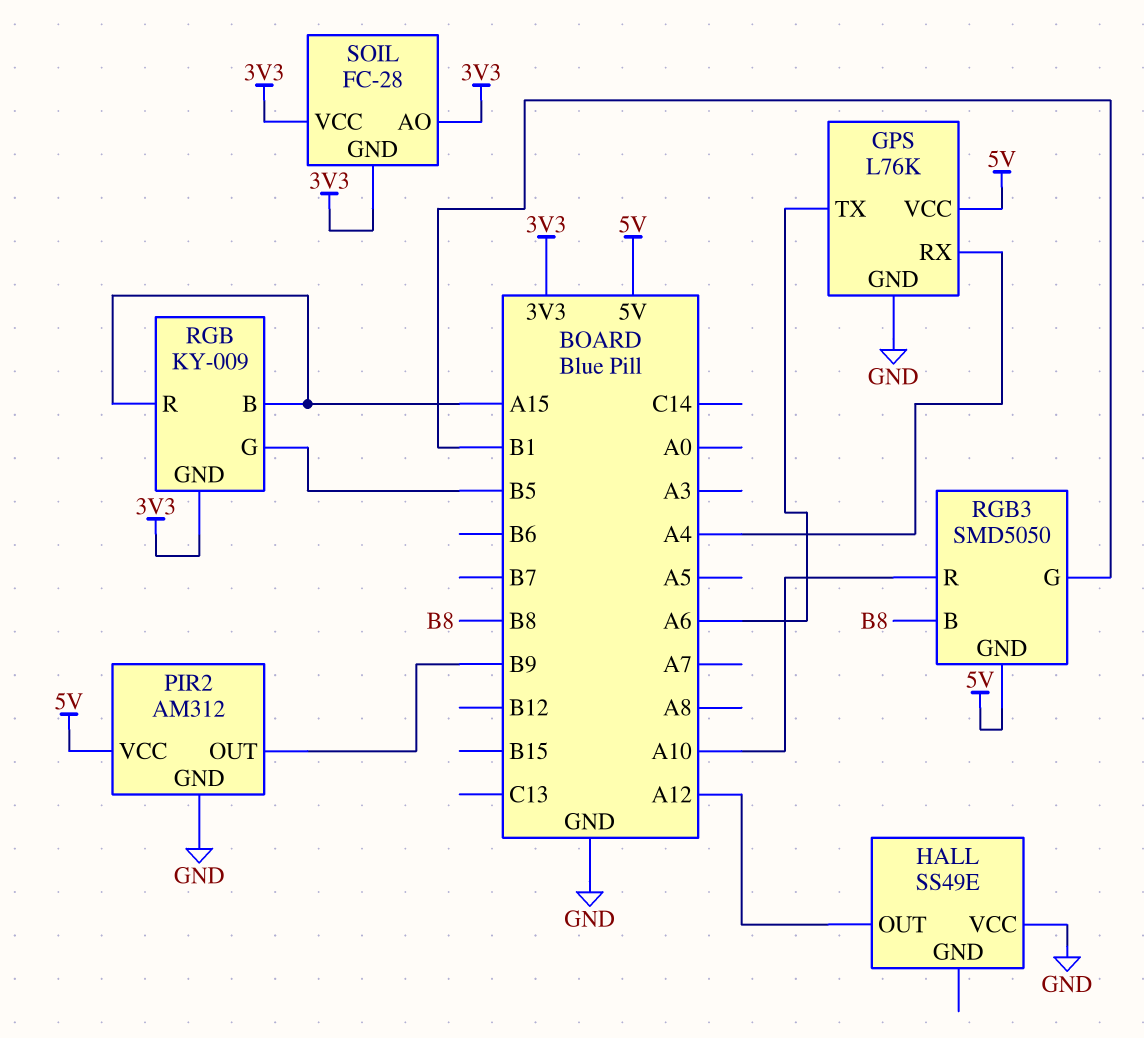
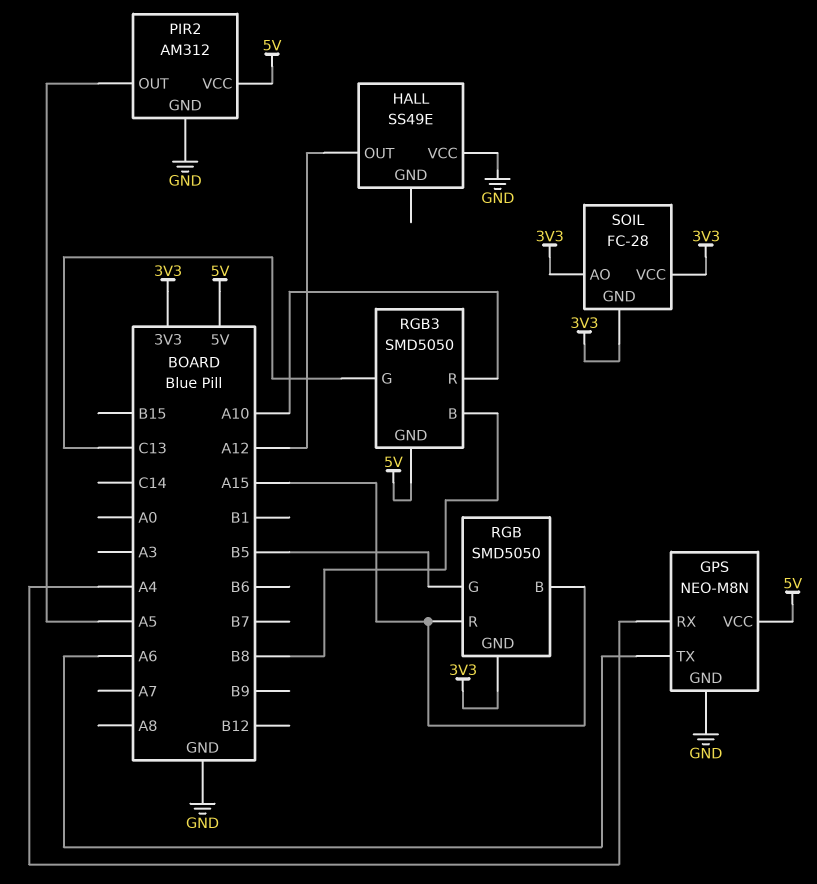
GPS: L76K -> NEO-M8N
PIR2 pin OUT: B9 -> A5
RGB: KY-009 -> SMD5050
RGB3 pin G: B1 -> C13

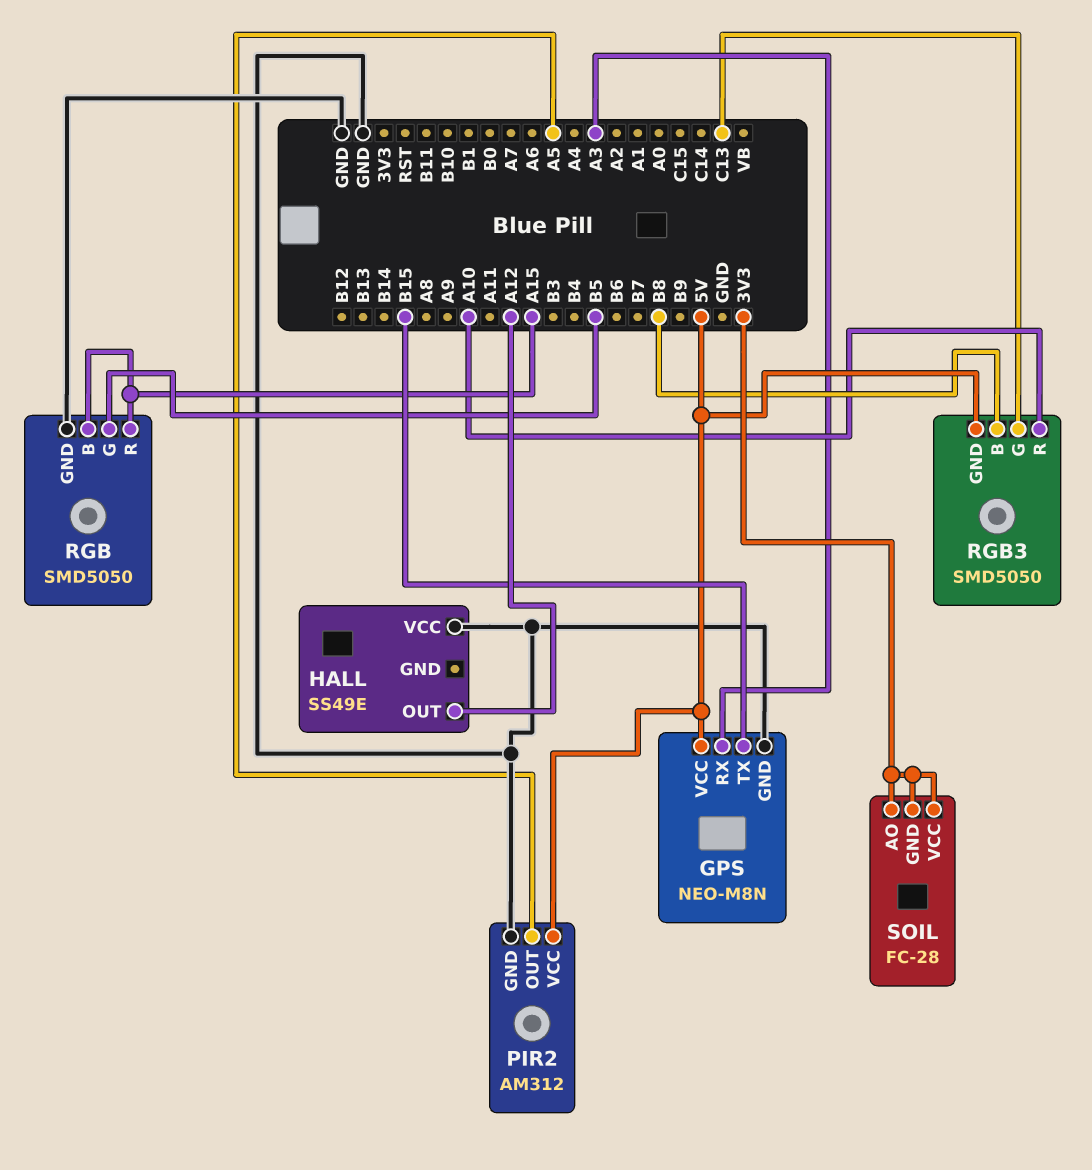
GPS pin RX: A4 -> A3
GPS pin TX: A6 -> B15
RGB pin GND: 3V3 -> GND

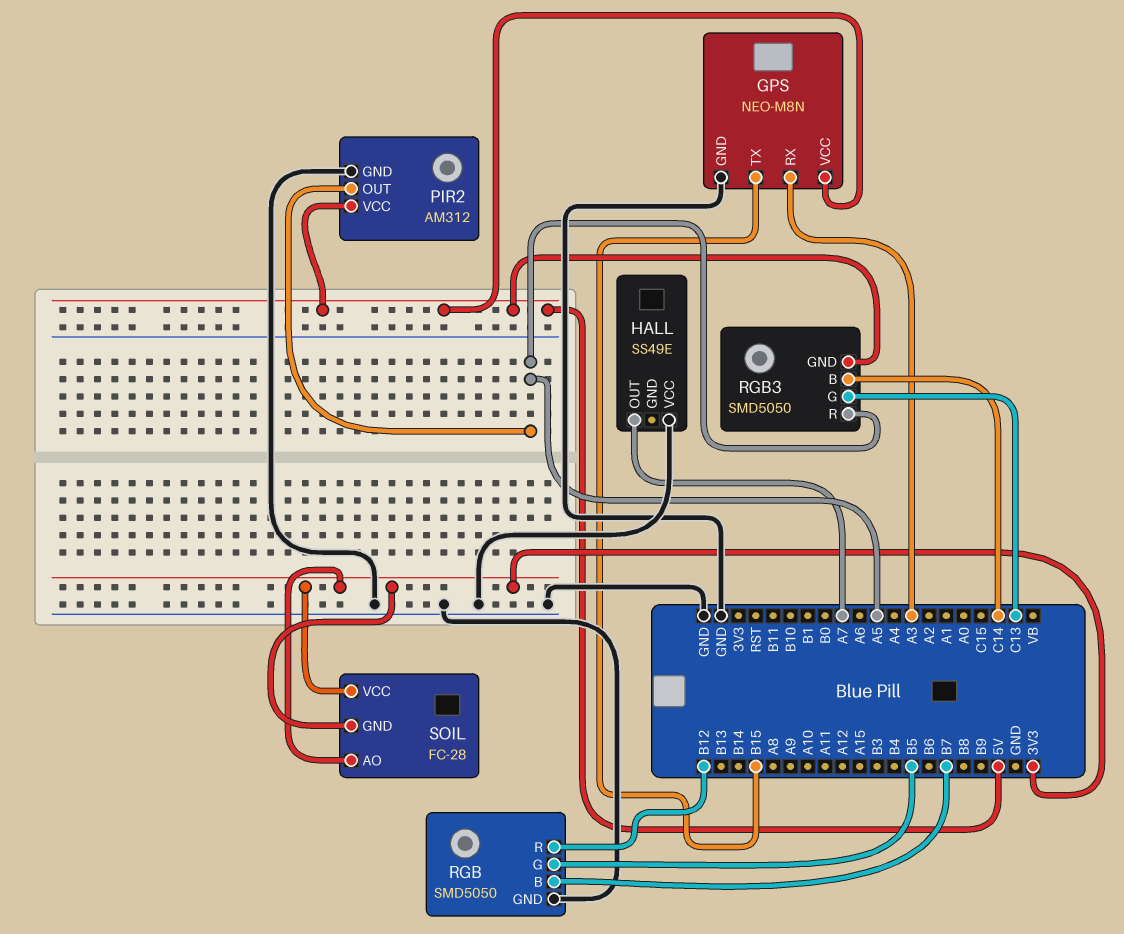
HALL pin OUT: A12 -> A7
RGB pin B: A15 -> B7
RGB pin R: A15 -> B12
RGB3 pin B: B8 -> C14
RGB3 pin R: A10 -> A5

